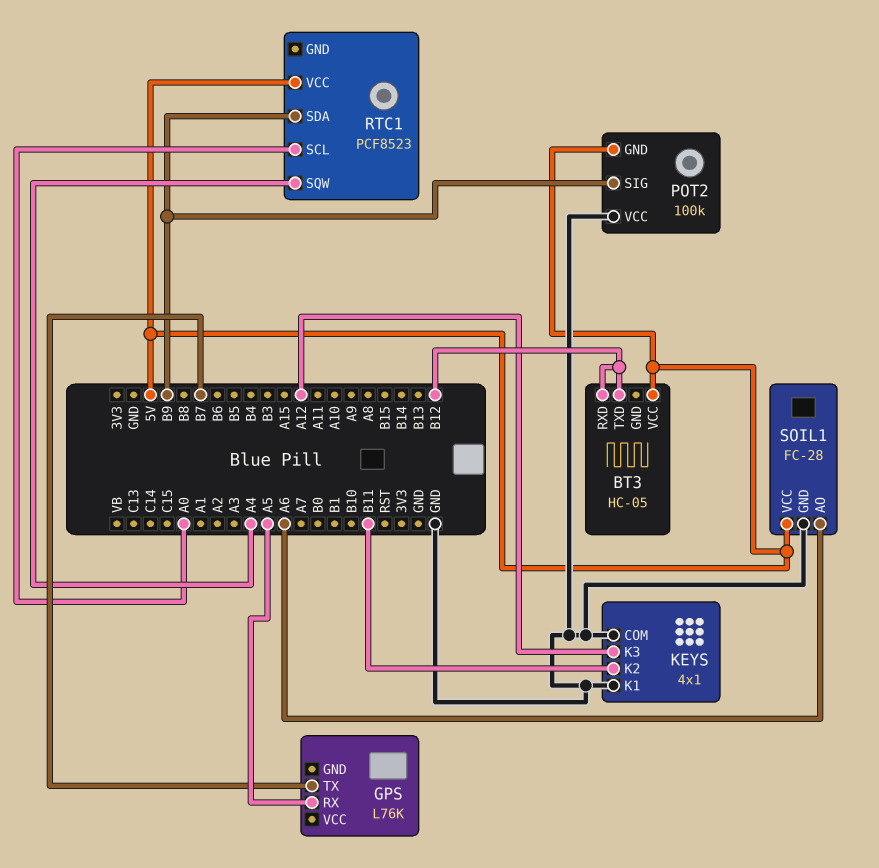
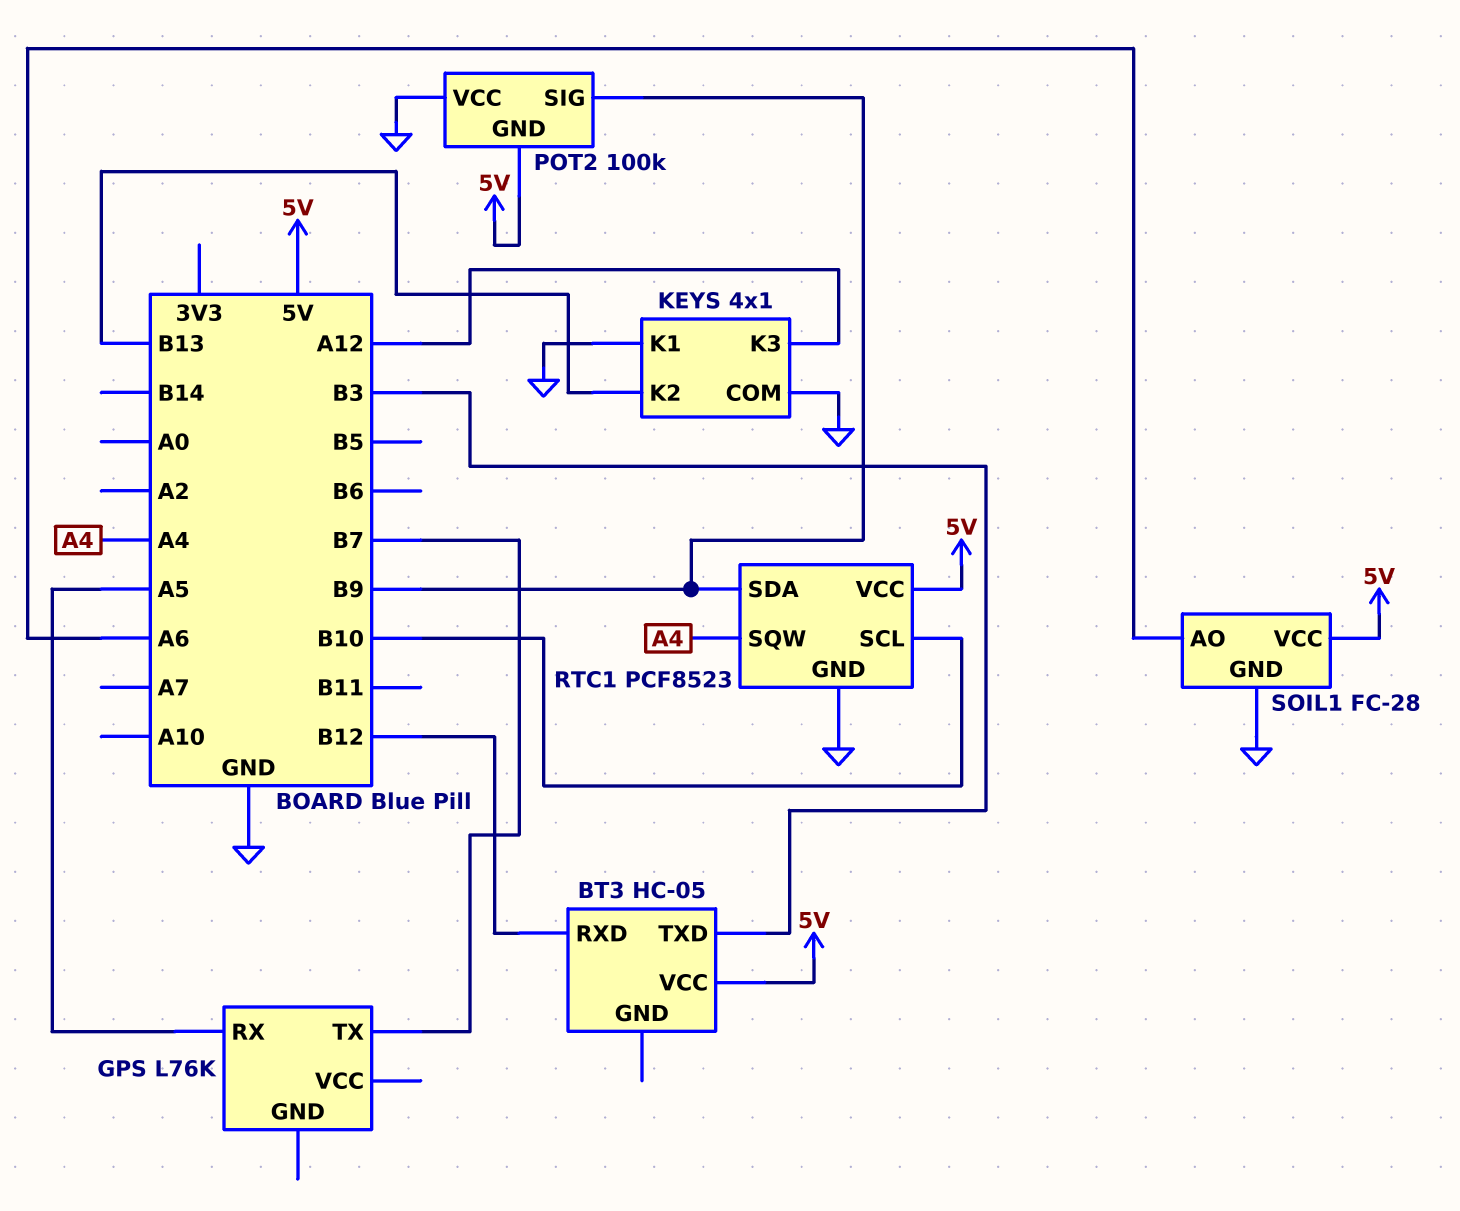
BT3 pin TXD: B12 -> B3
KEYS pin K2: B11 -> B13
RTC1 pin GND: none -> GND
RTC1 pin SCL: A0 -> B10

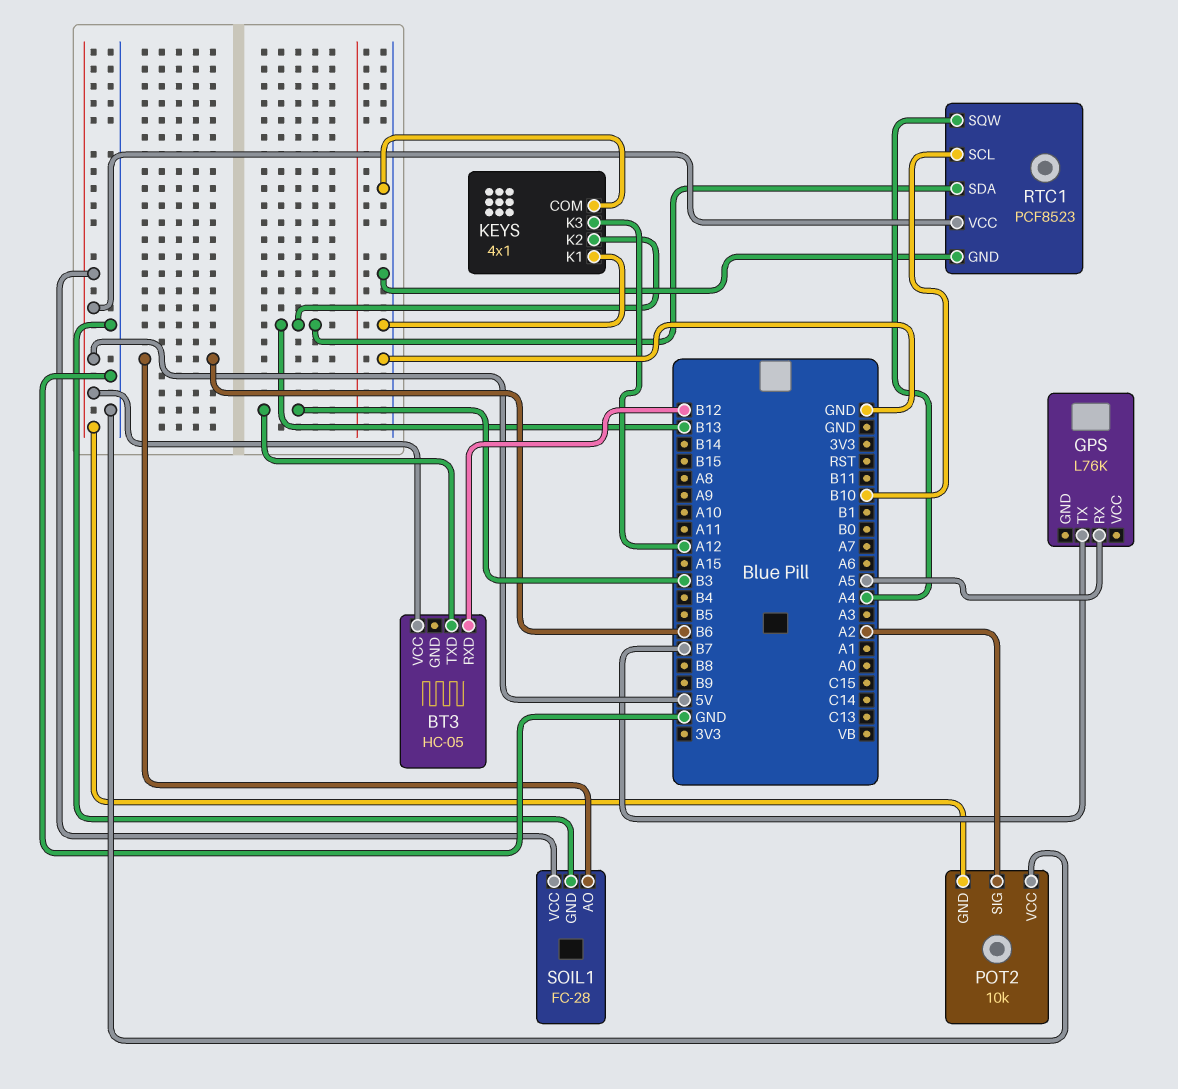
POT2: 100k -> 10k
POT2 pin SIG: B9 -> A2
RTC1 pin SDA: B9 -> B13
SOIL1 pin AO: A6 -> B6

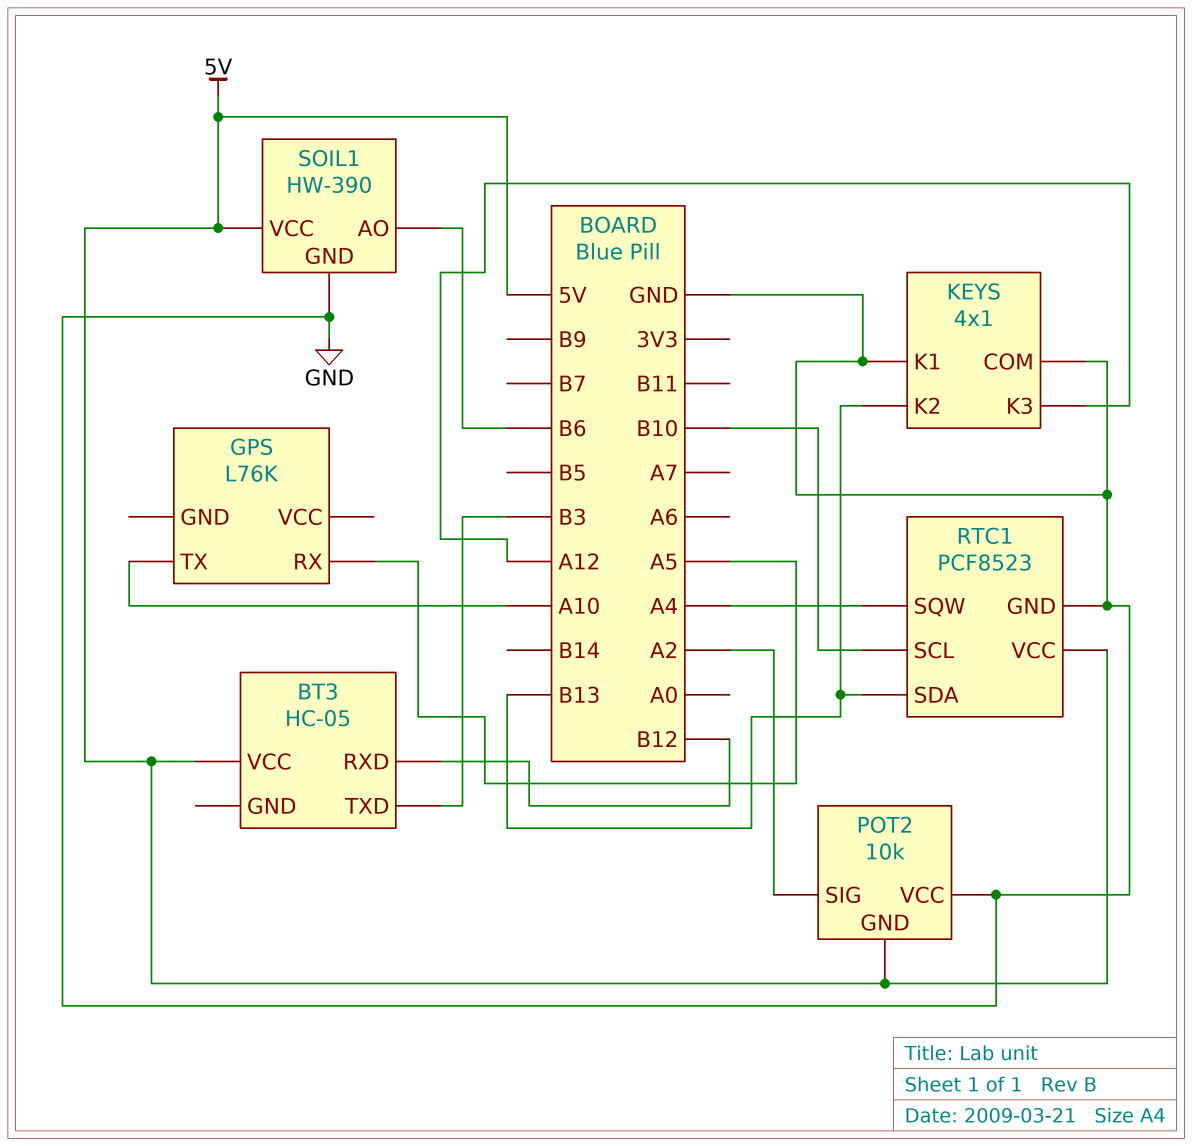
GPS pin TX: B7 -> A10
SOIL1: FC-28 -> HW-390

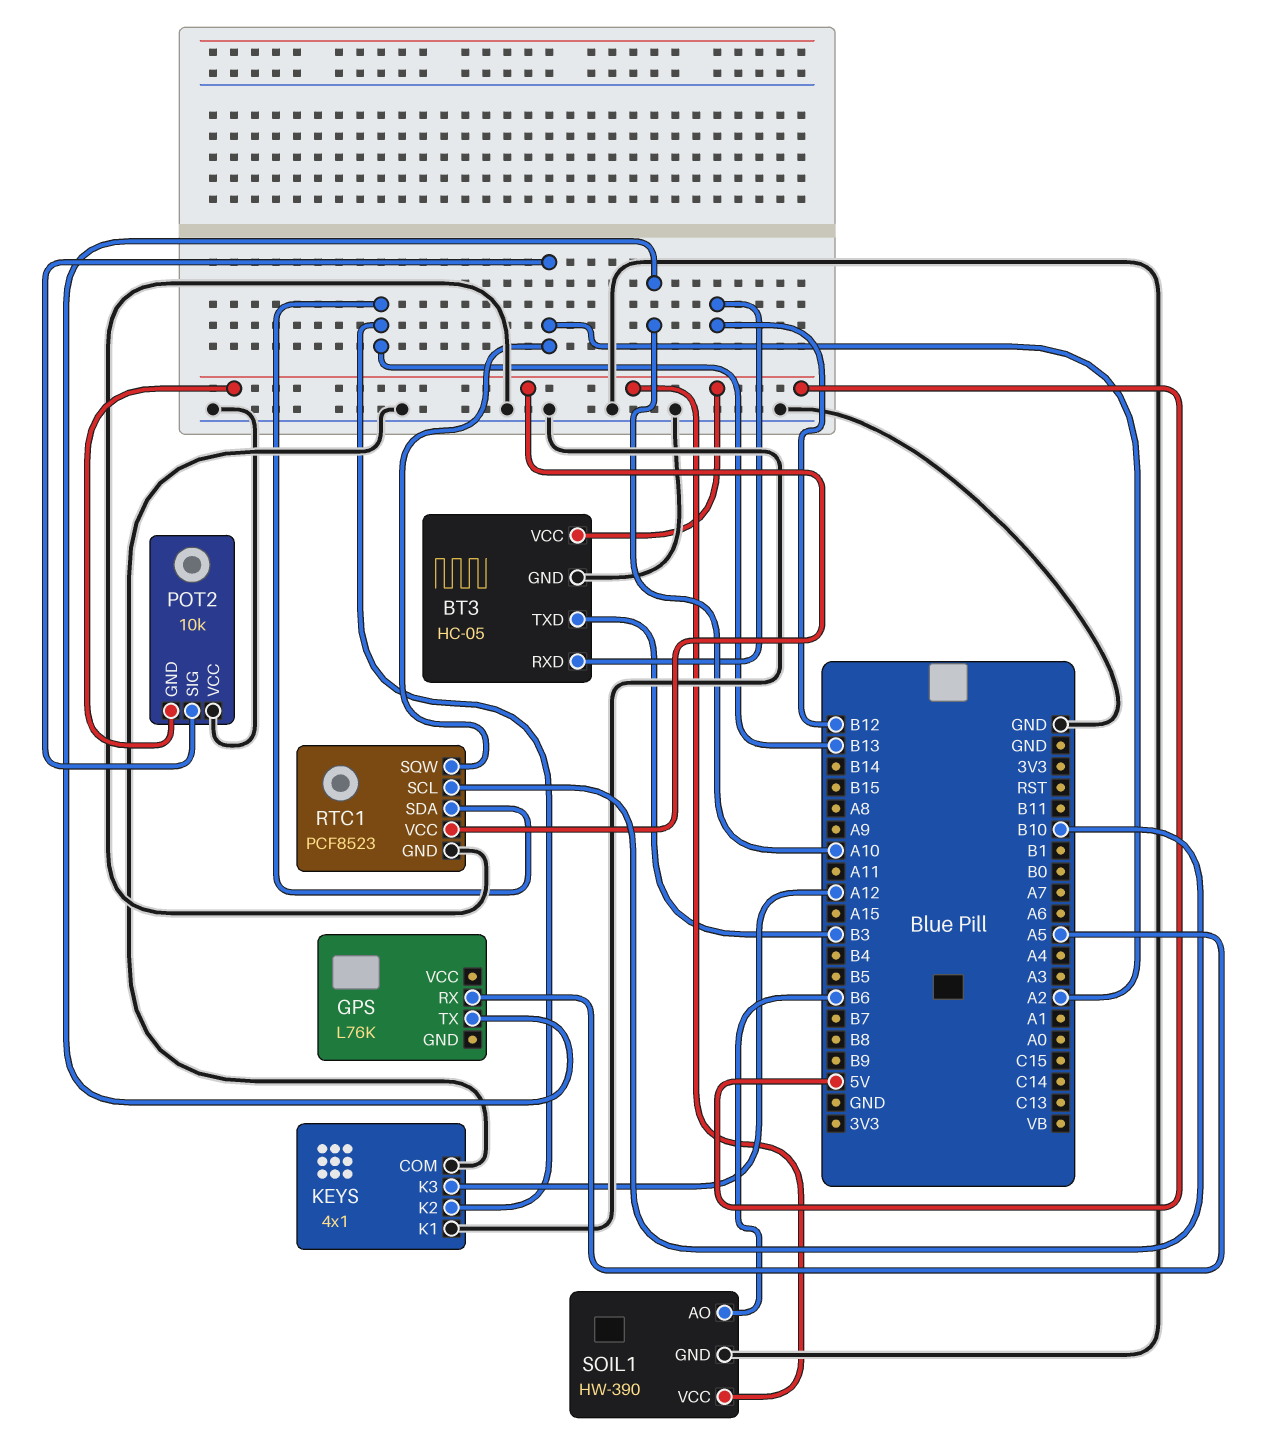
BT3 pin GND: none -> GND
RTC1 pin SQW: A4 -> A2

